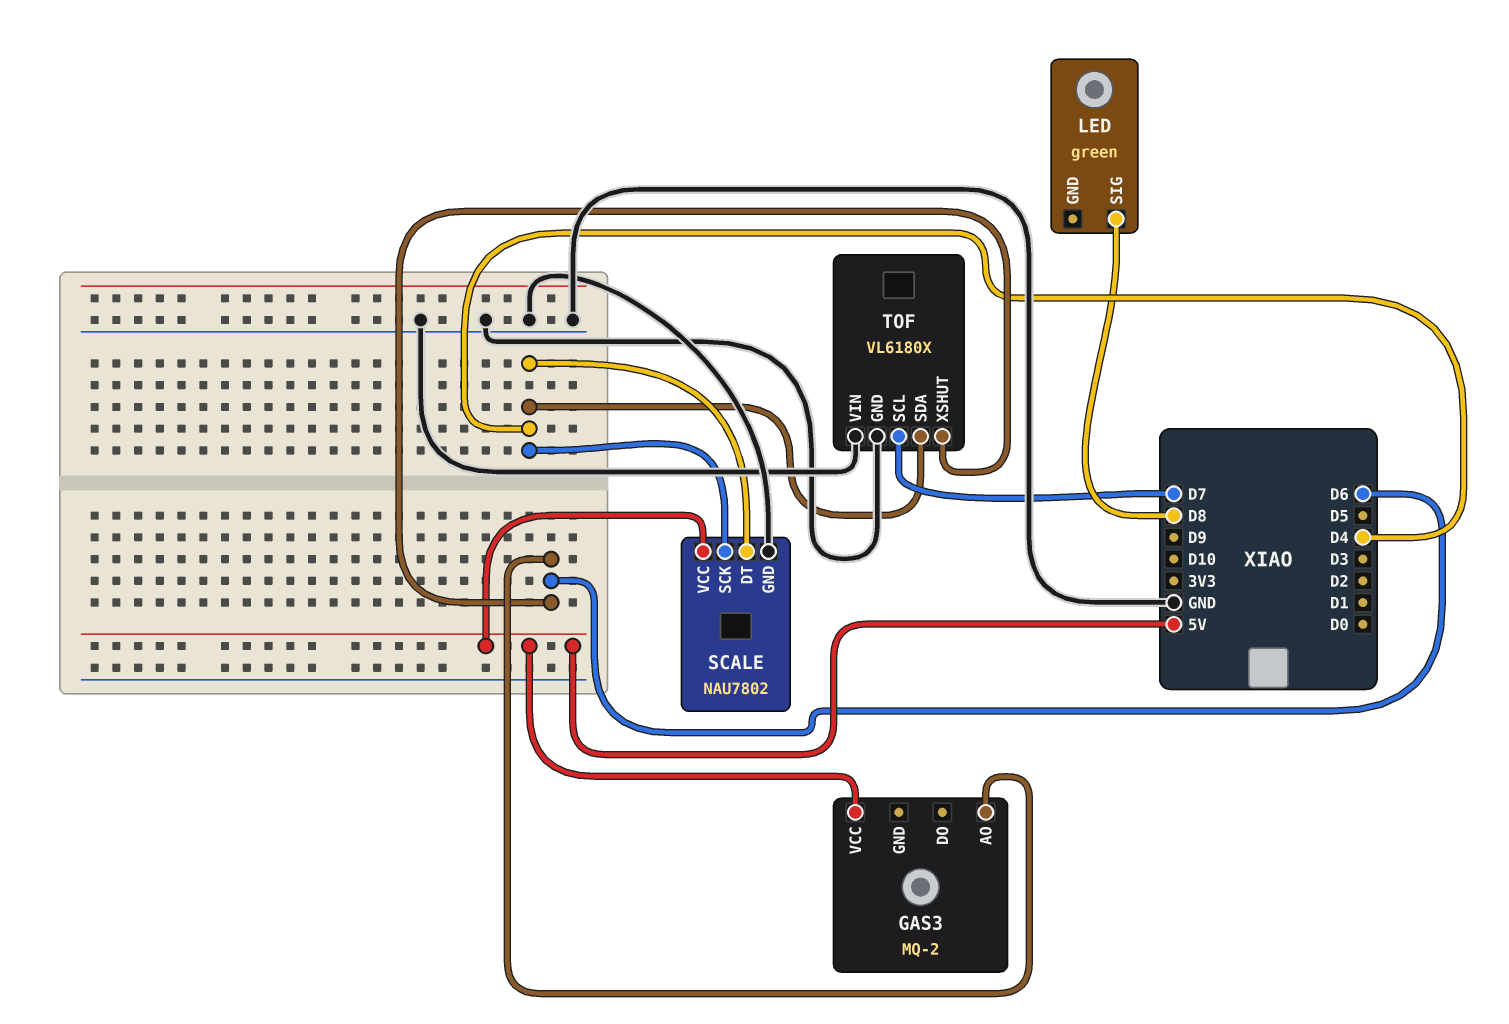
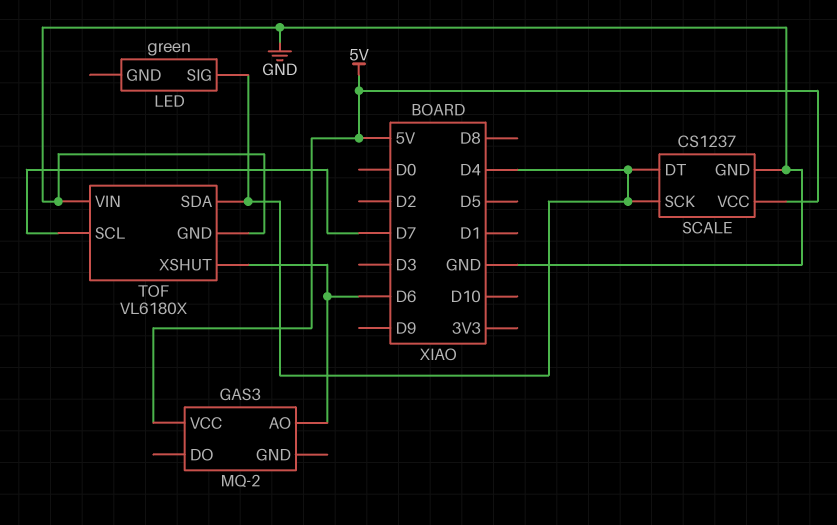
LED pin SIG: D8 -> D4
SCALE: NAU7802 -> CS1237

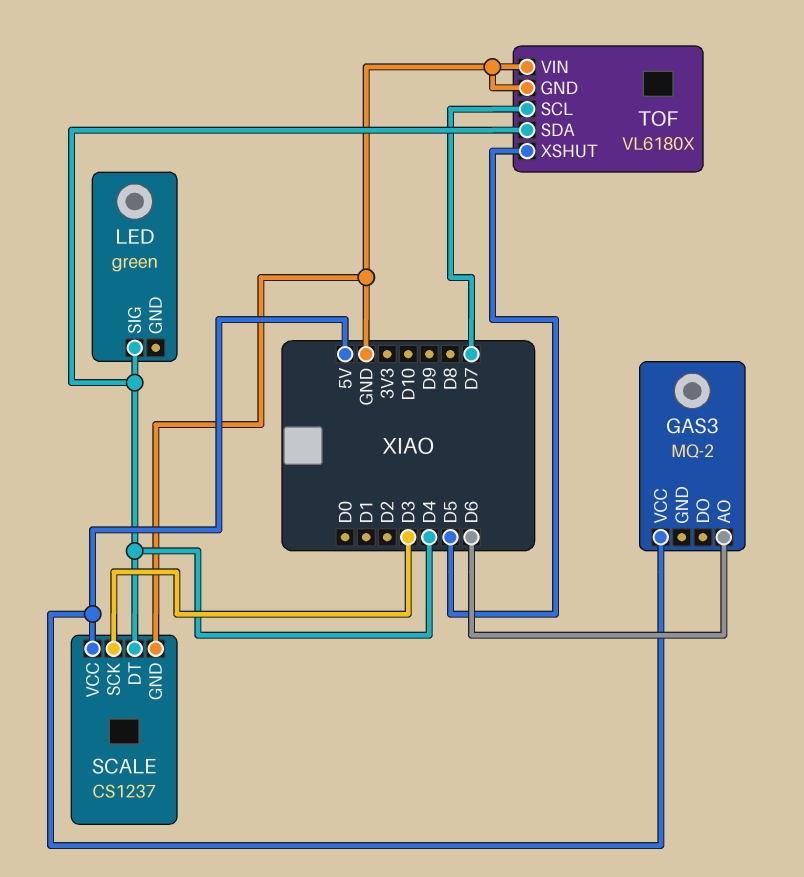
SCALE pin SCK: D4 -> D3
TOF pin XSHUT: D6 -> D5

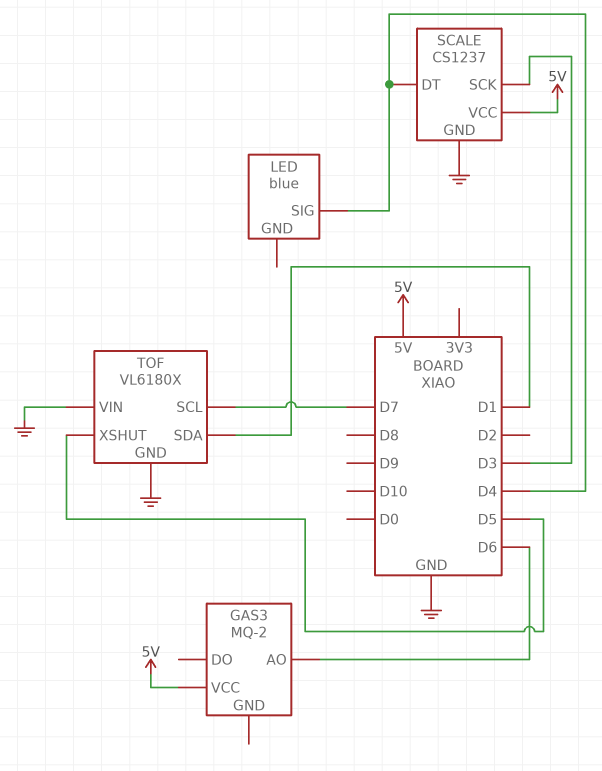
LED: green -> blue
TOF pin SDA: D4 -> D1

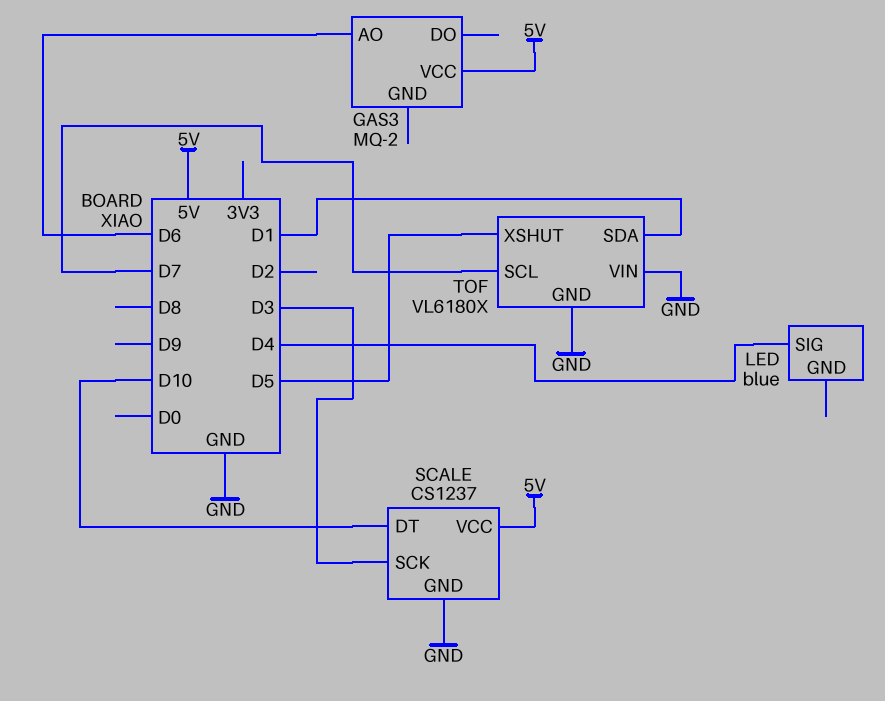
SCALE pin DT: D4 -> D10

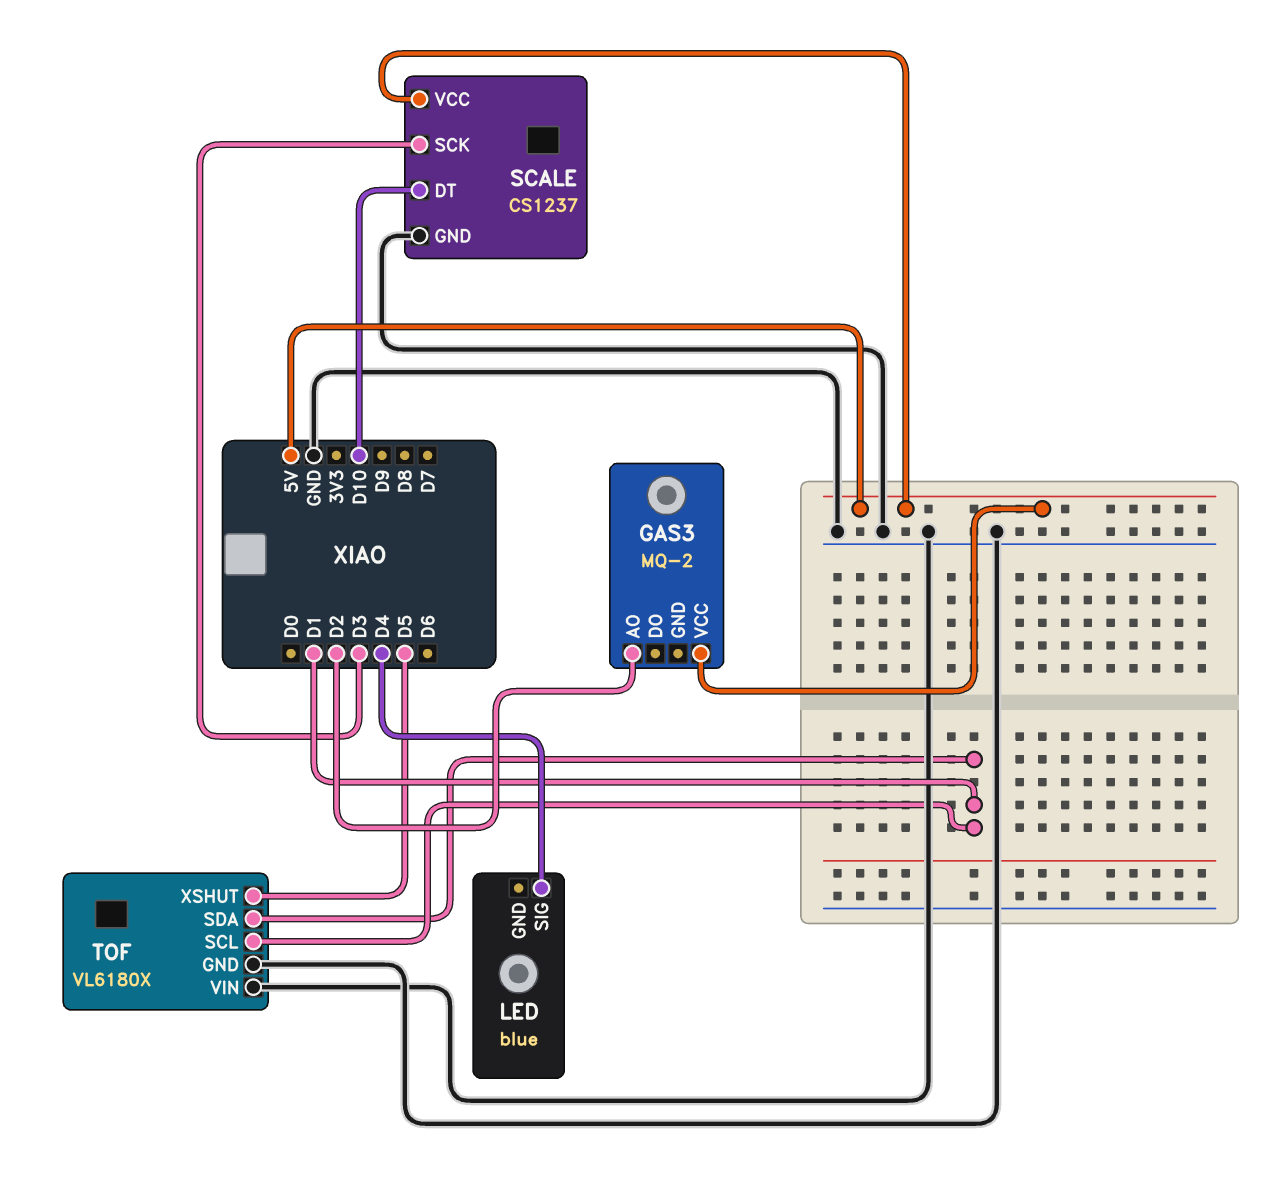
GAS3 pin AO: D6 -> D2
TOF pin SCL: D7 -> D1

